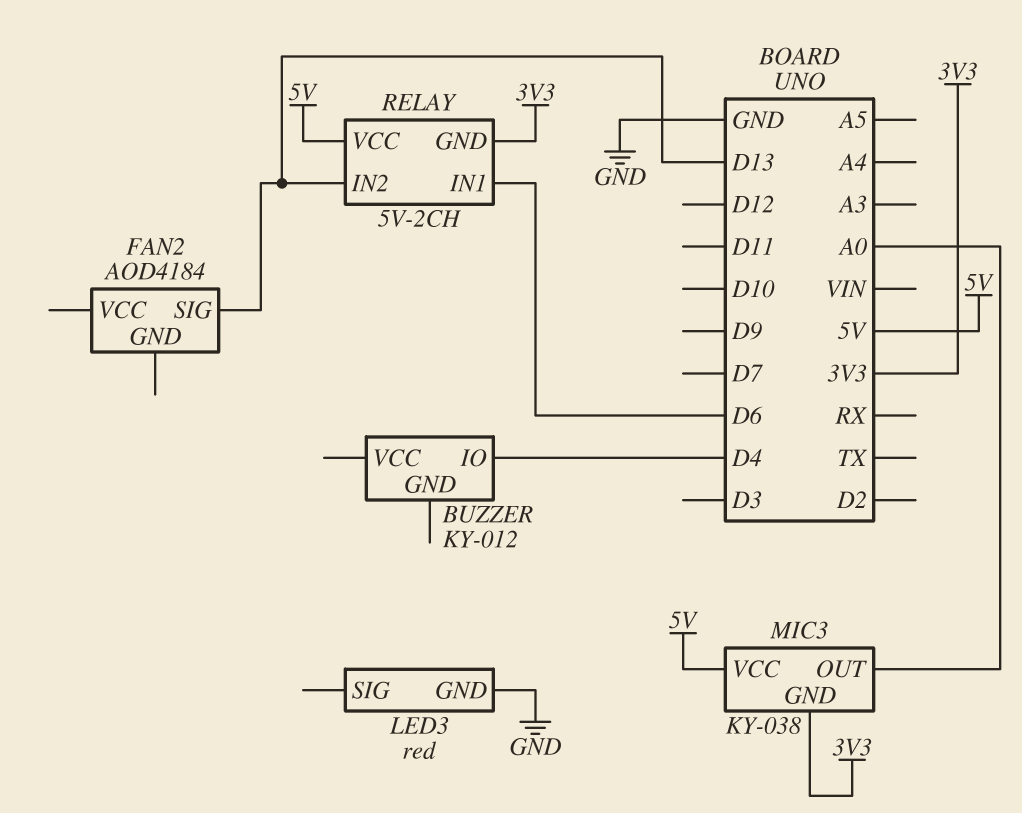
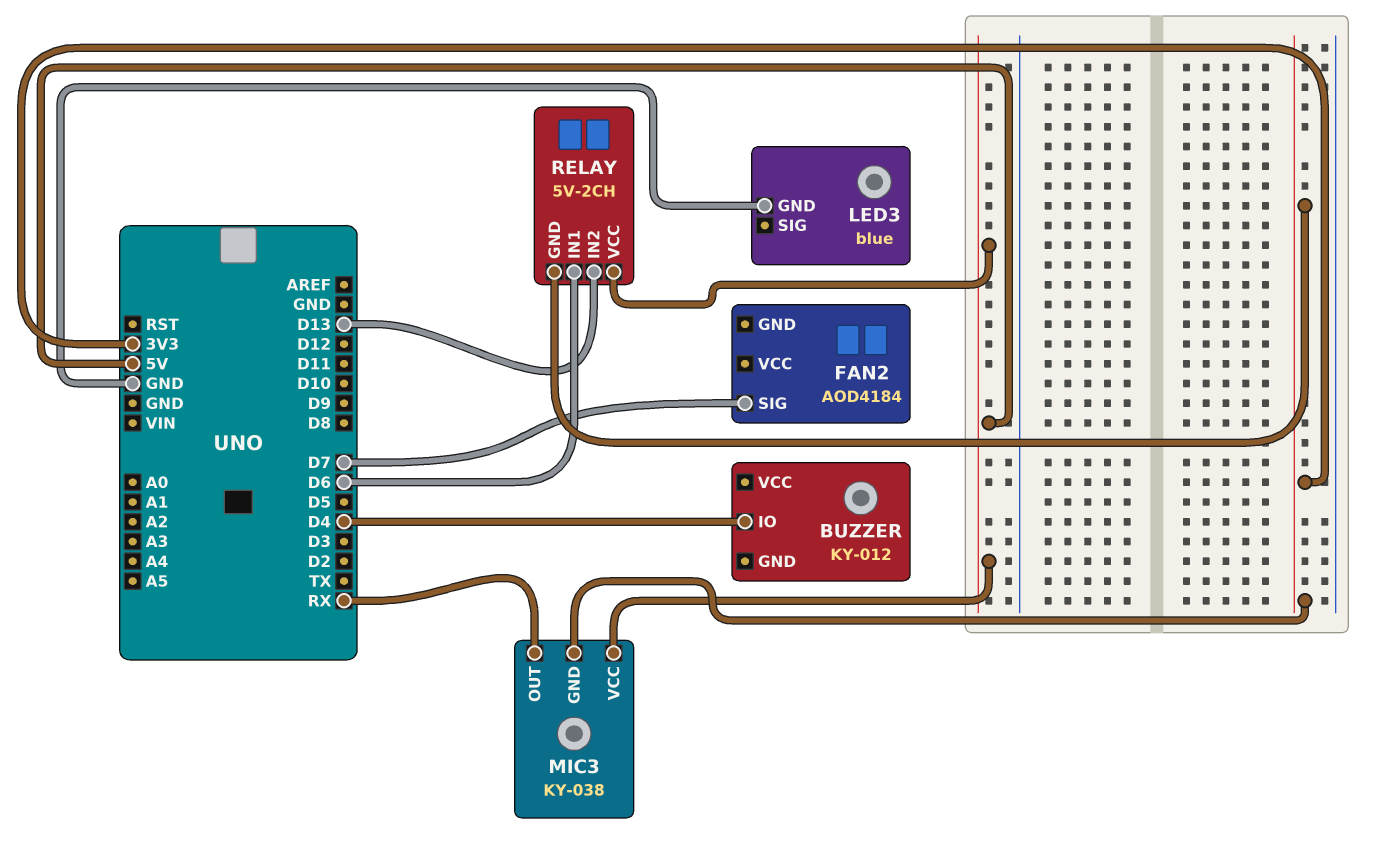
FAN2 pin SIG: D13 -> D7
LED3: red -> blue
MIC3 pin OUT: A0 -> RX

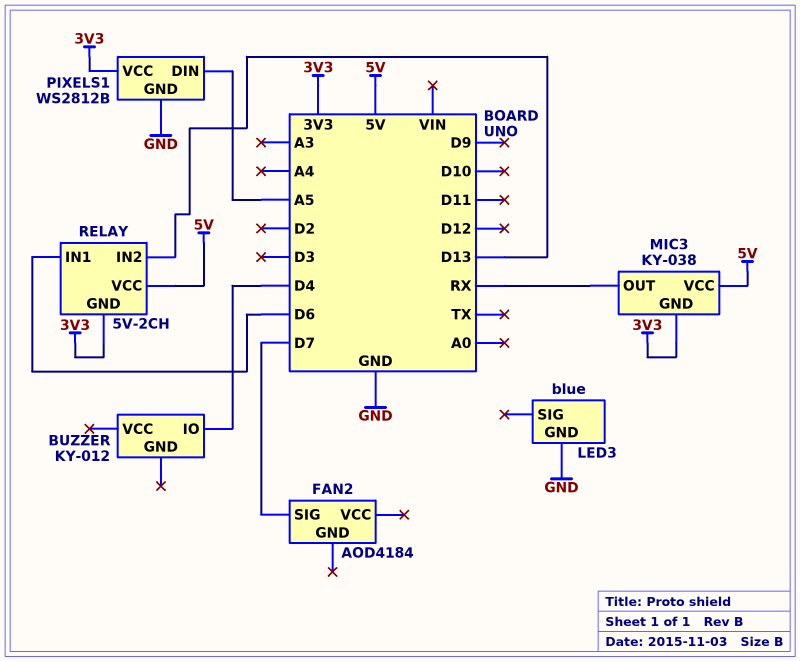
PIXELS1: none -> WS2812B
PIXELS1 pin DIN: none -> A5
PIXELS1 pin GND: none -> GND
PIXELS1 pin VCC: none -> 3V3

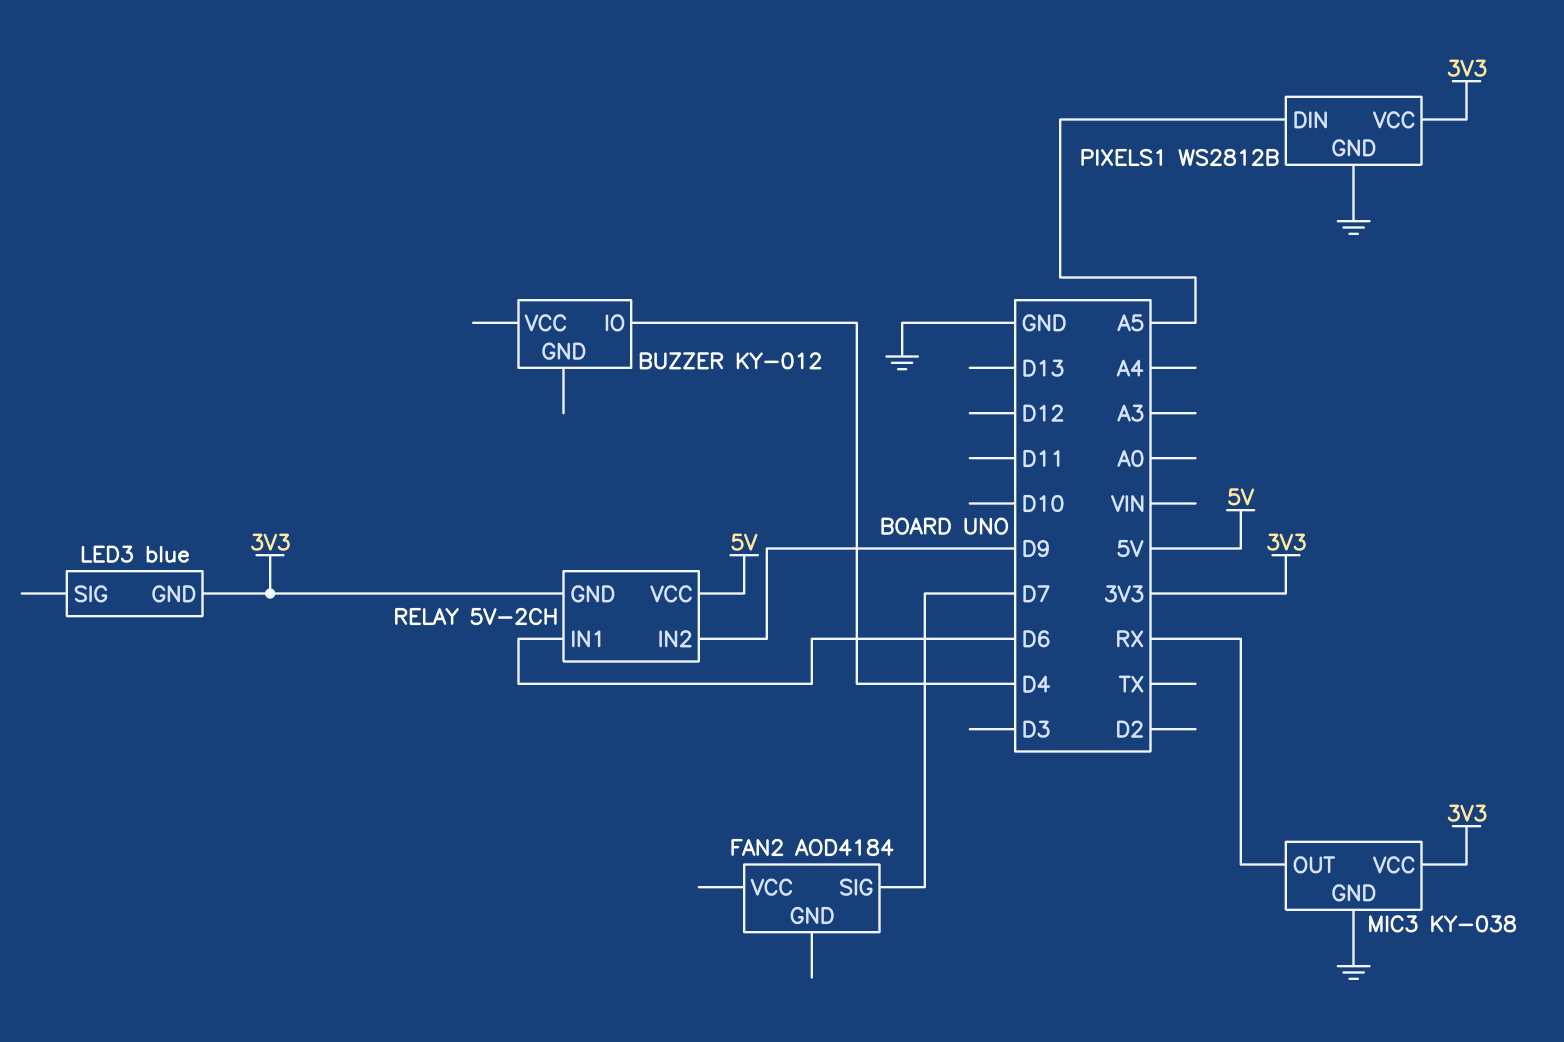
LED3 pin GND: GND -> 3V3
MIC3 pin GND: 3V3 -> GND
MIC3 pin VCC: 5V -> 3V3
RELAY pin IN2: D13 -> D9

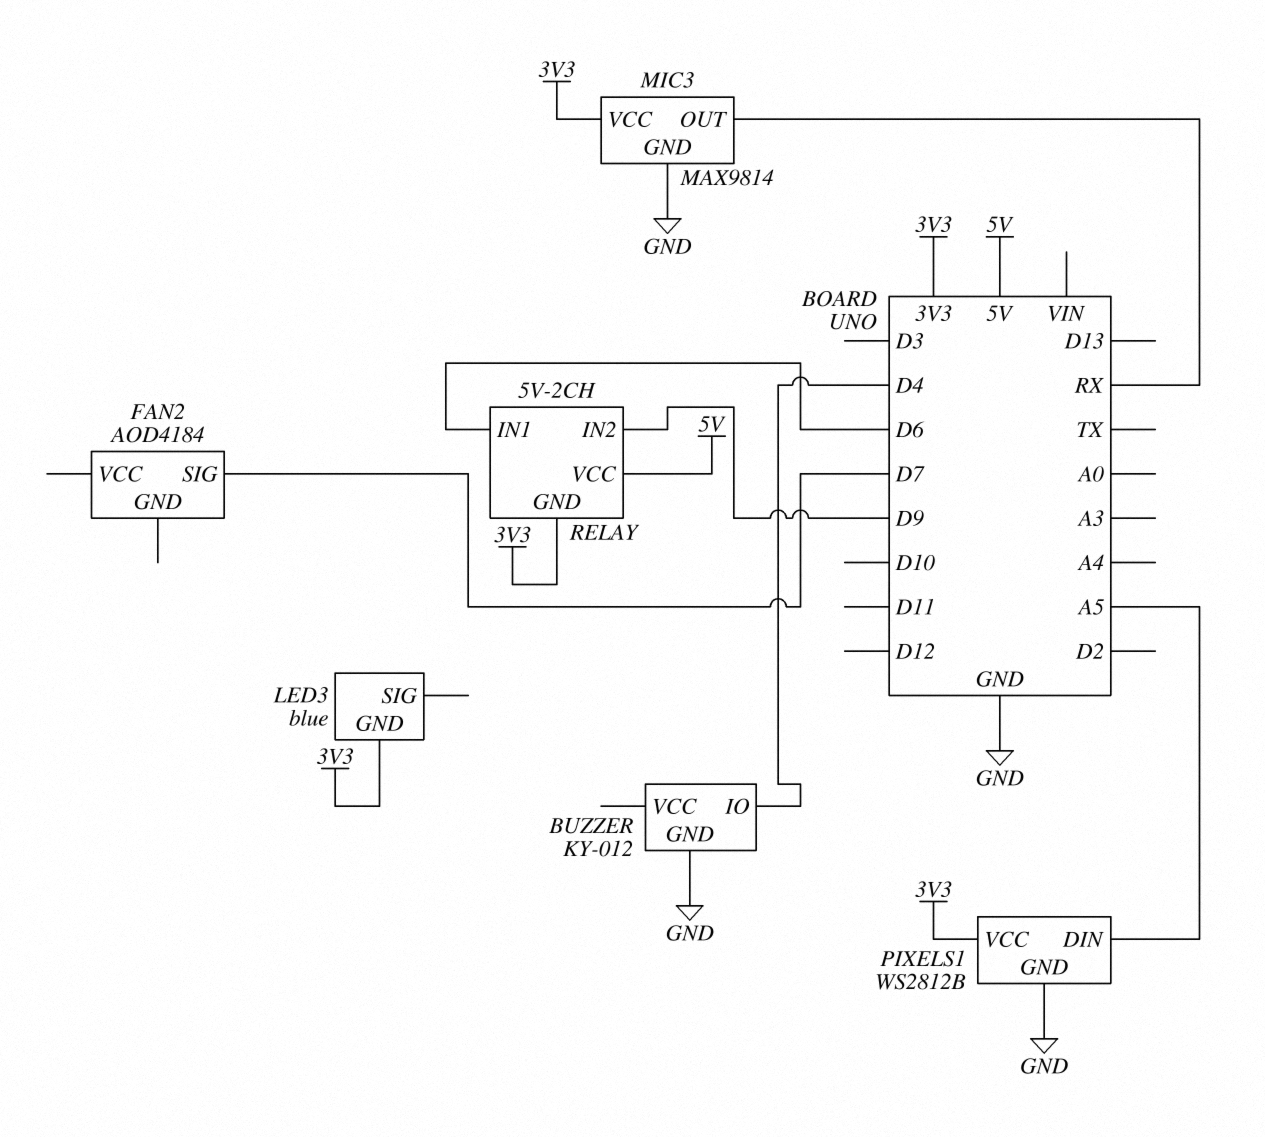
BUZZER pin GND: none -> GND
MIC3: KY-038 -> MAX9814

